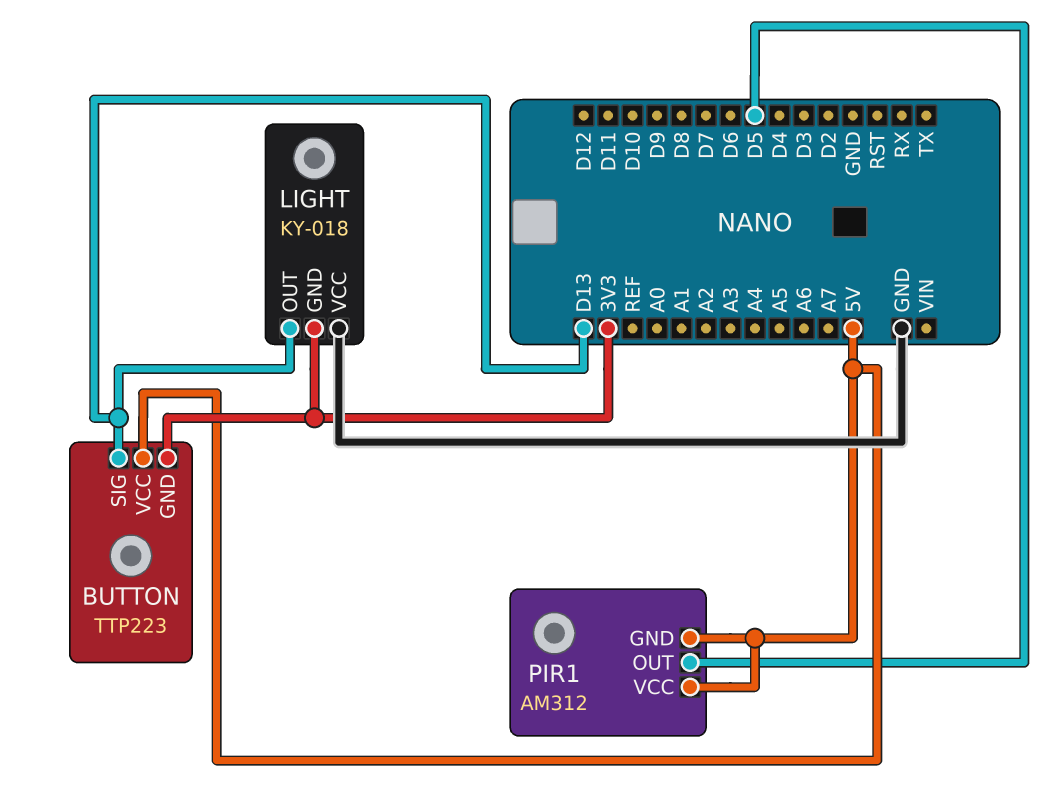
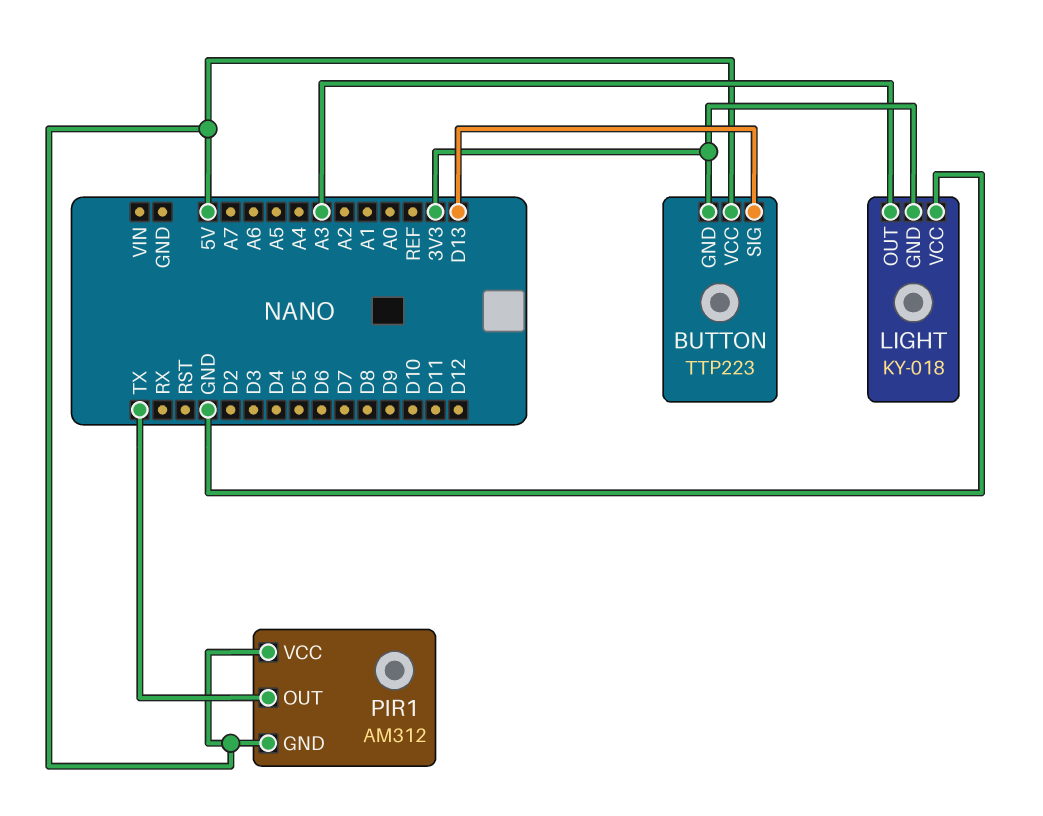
LIGHT pin OUT: D13 -> A3
PIR1 pin OUT: D5 -> TX

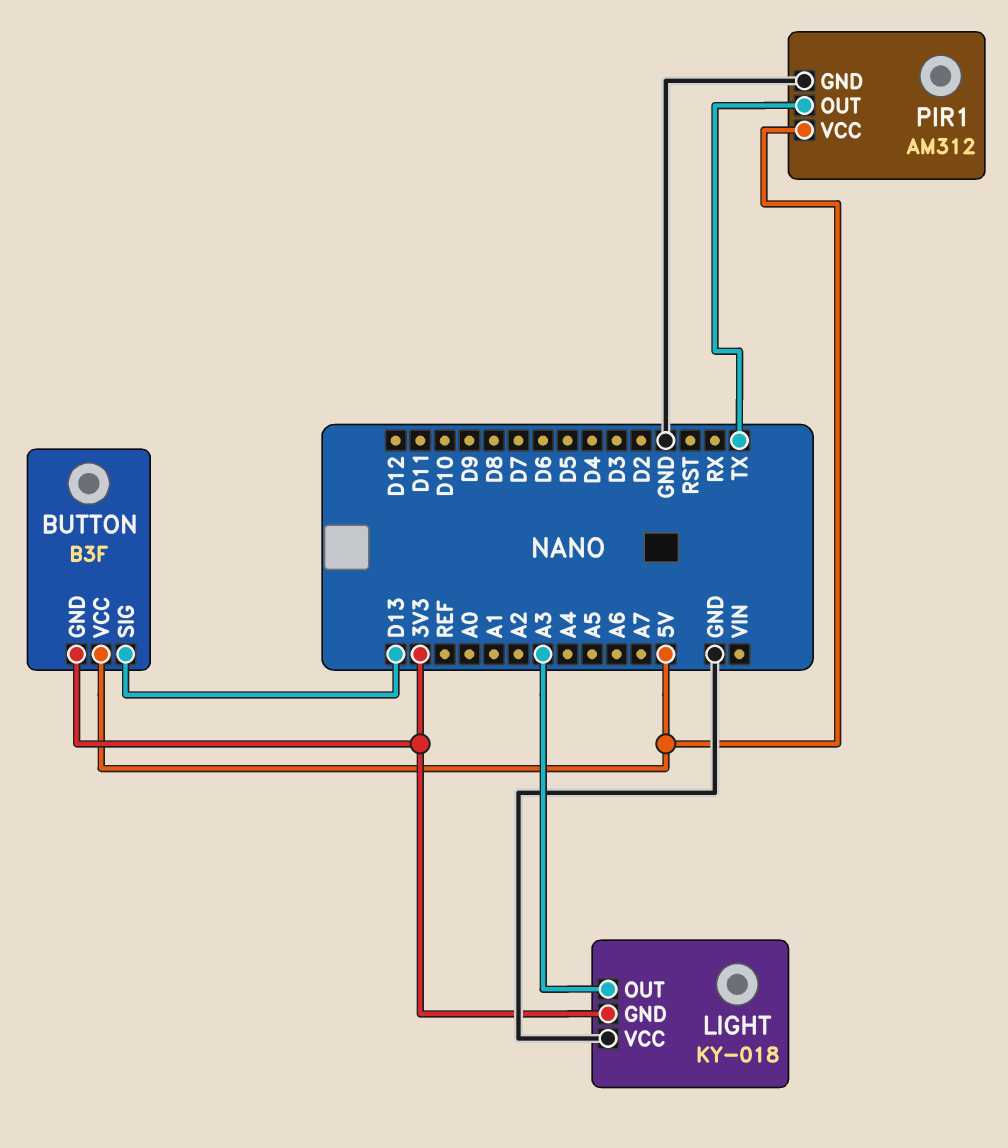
BUTTON: TTP223 -> B3F
PIR1 pin GND: 5V -> GND

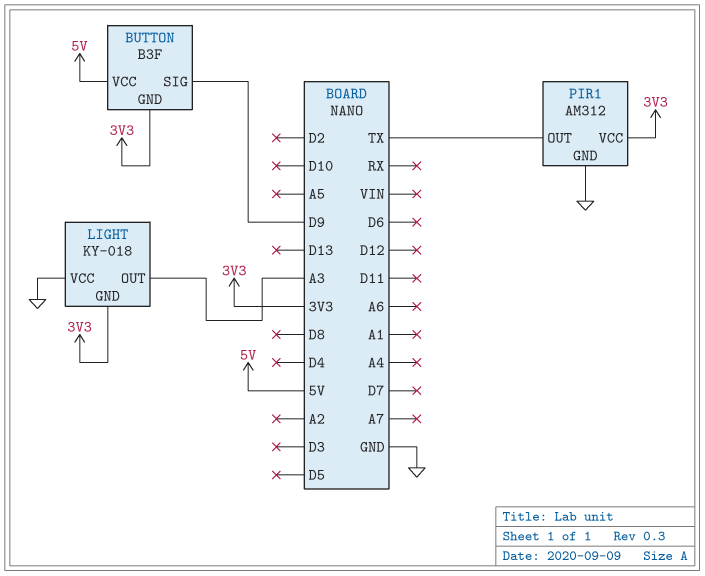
BUTTON pin SIG: D13 -> D9
PIR1 pin VCC: 5V -> 3V3

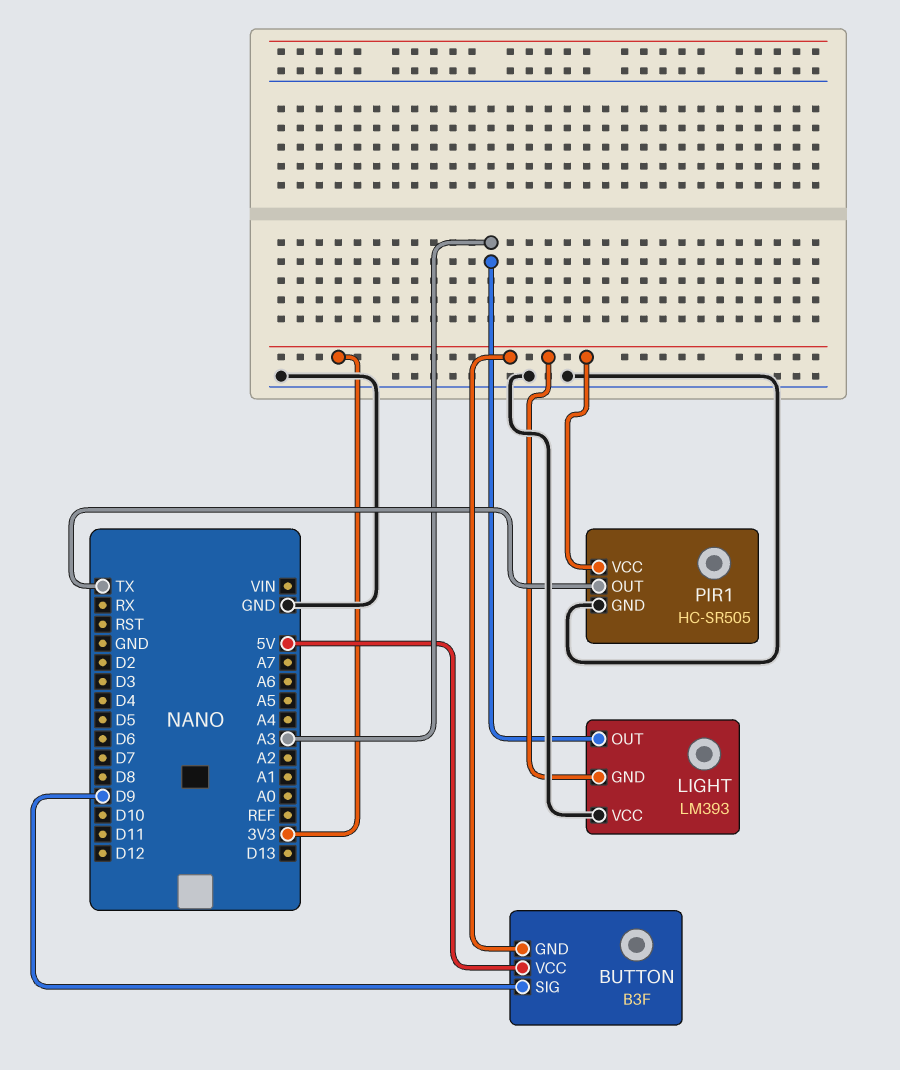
LIGHT: KY-018 -> LM393
PIR1: AM312 -> HC-SR505

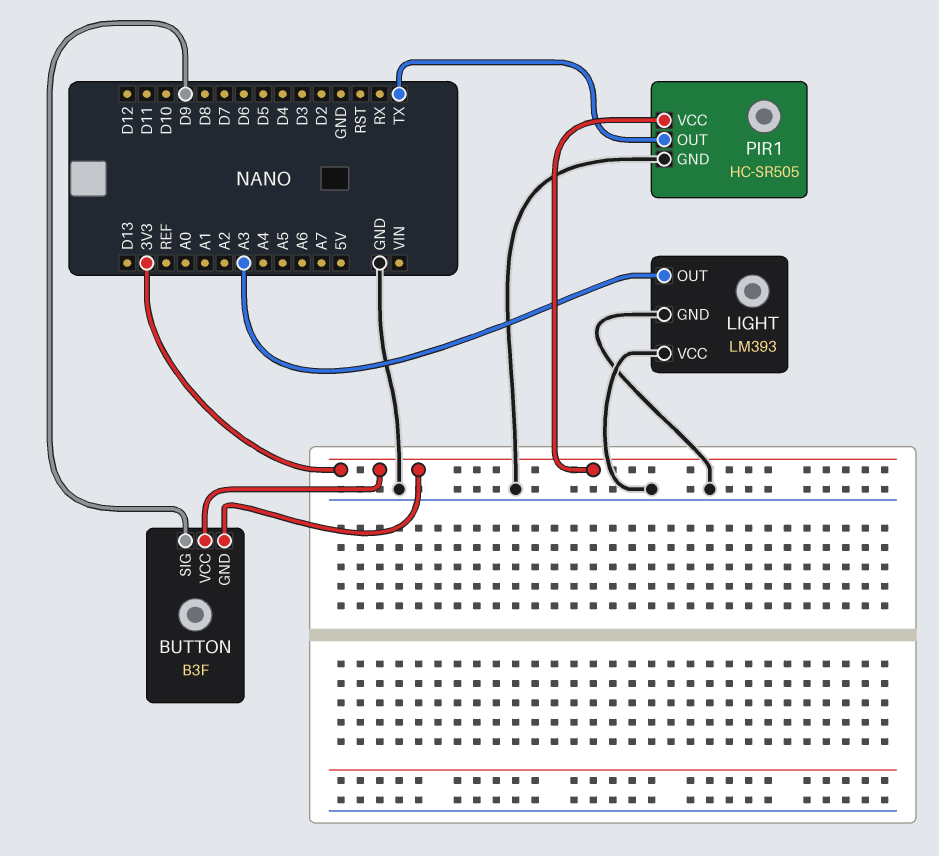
BUTTON pin VCC: 5V -> 3V3
LIGHT pin GND: 3V3 -> GND

